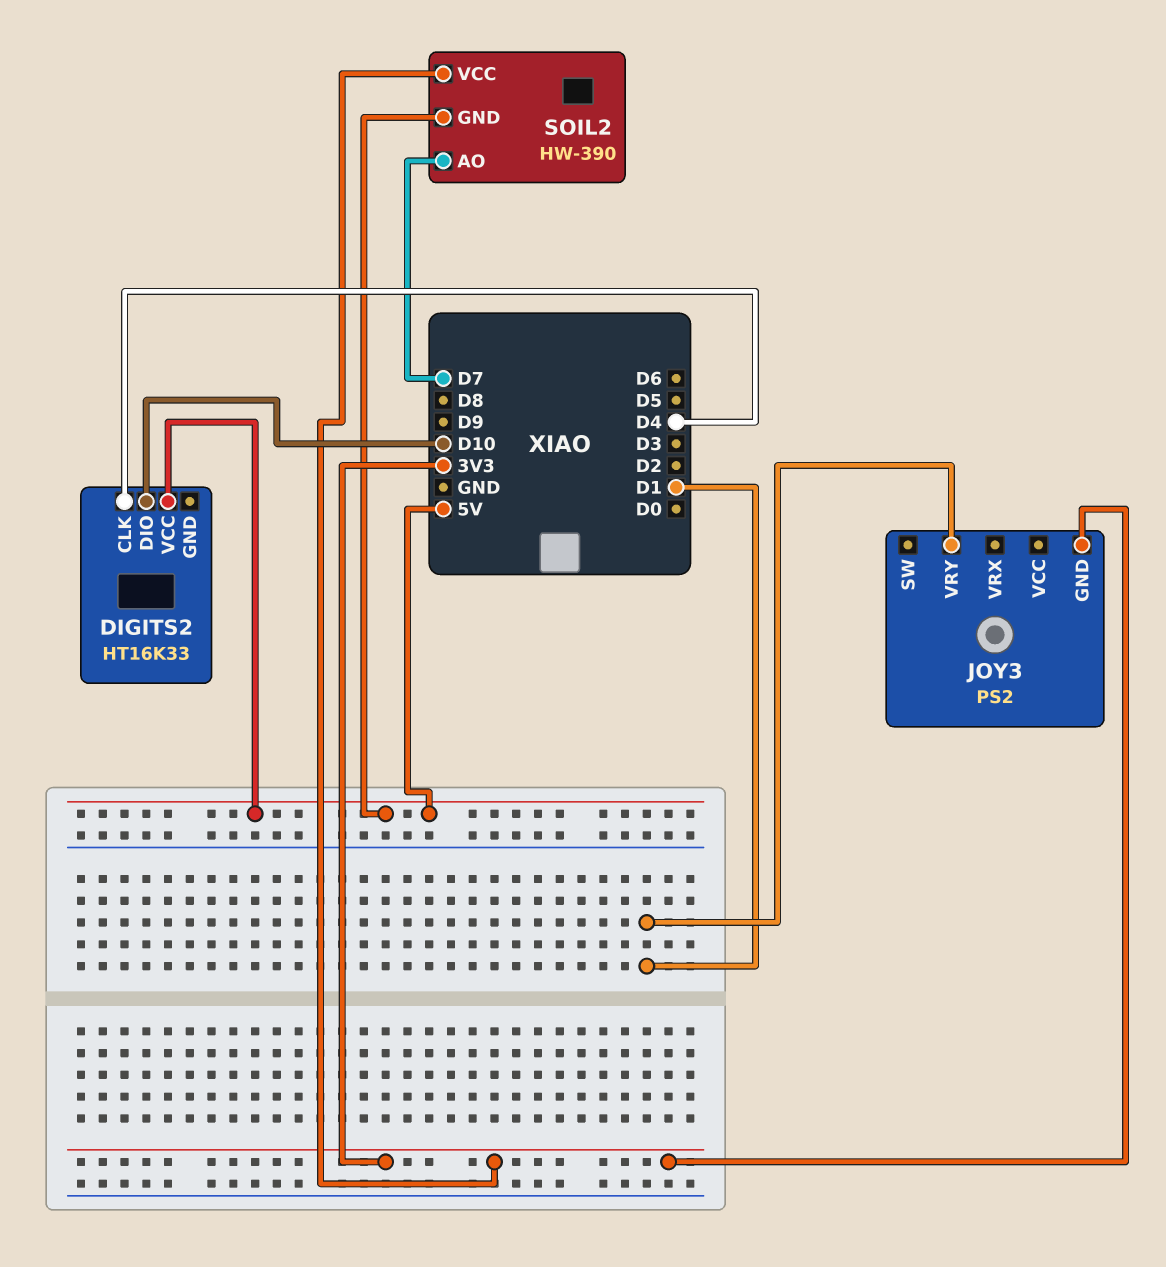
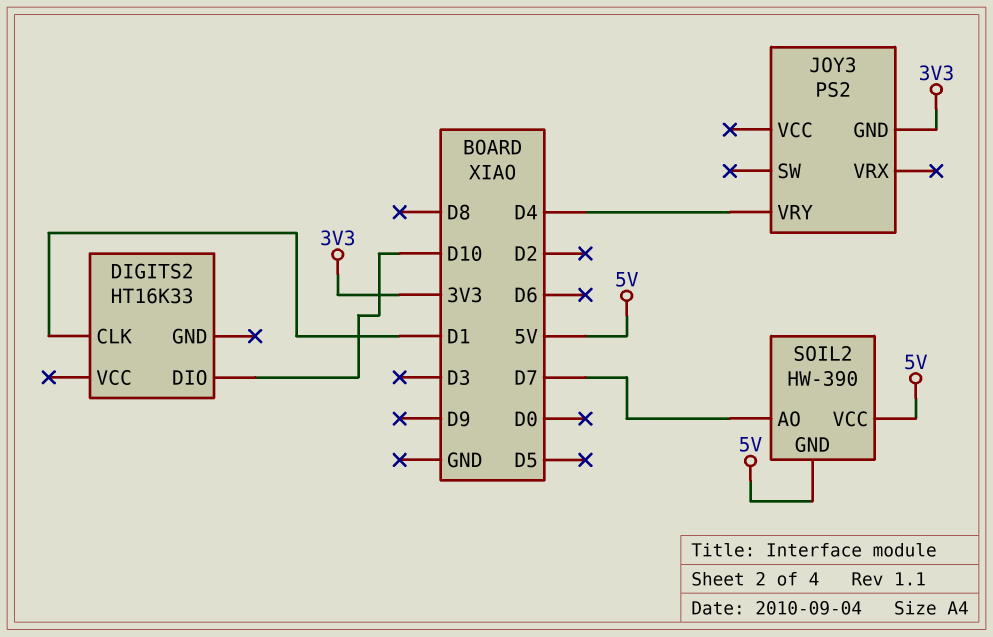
DIGITS2 pin CLK: D4 -> D1
DIGITS2 pin VCC: 5V -> none
JOY3 pin VRY: D1 -> D4
SOIL2 pin VCC: 3V3 -> 5V

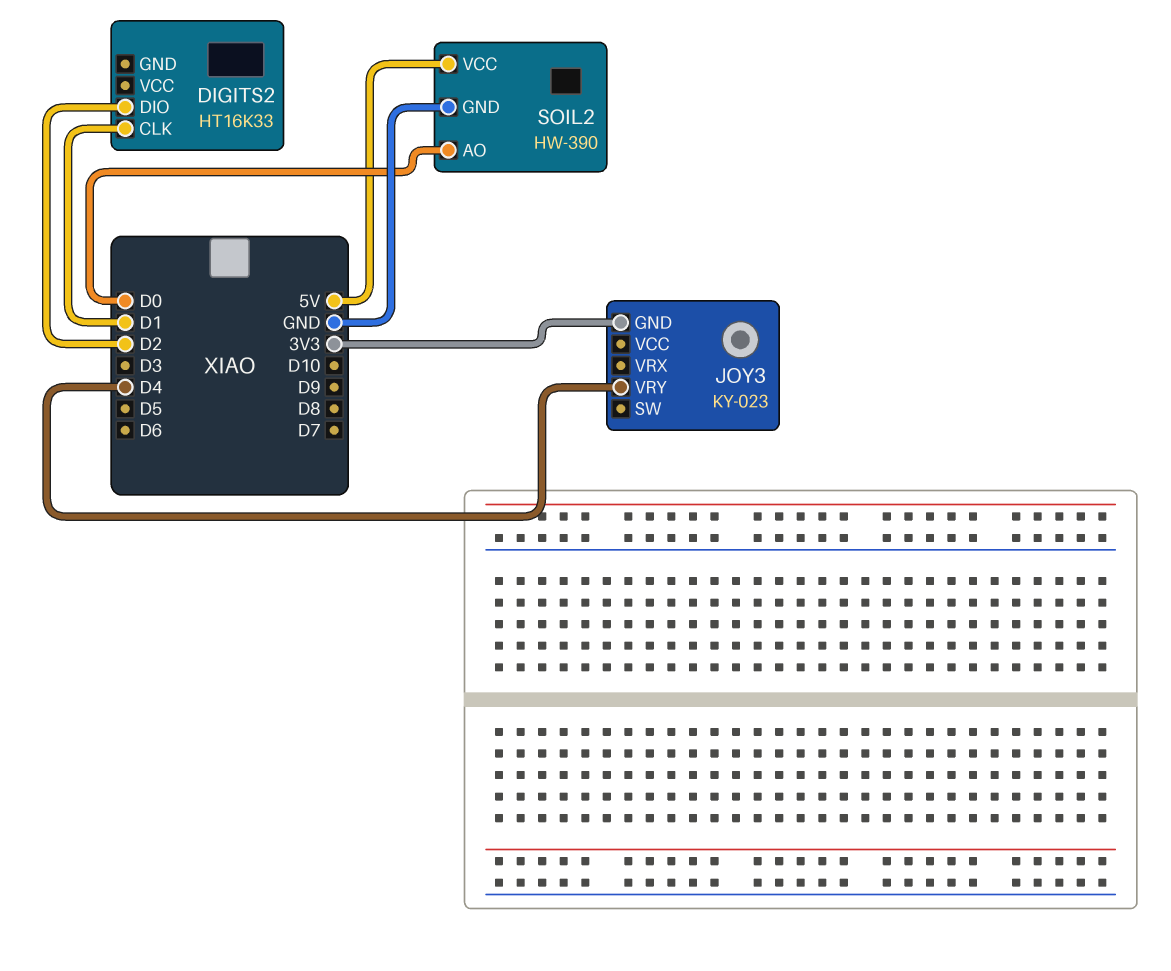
DIGITS2 pin DIO: D10 -> D2
JOY3: PS2 -> KY-023
SOIL2 pin AO: D7 -> D0
SOIL2 pin GND: 5V -> GND

